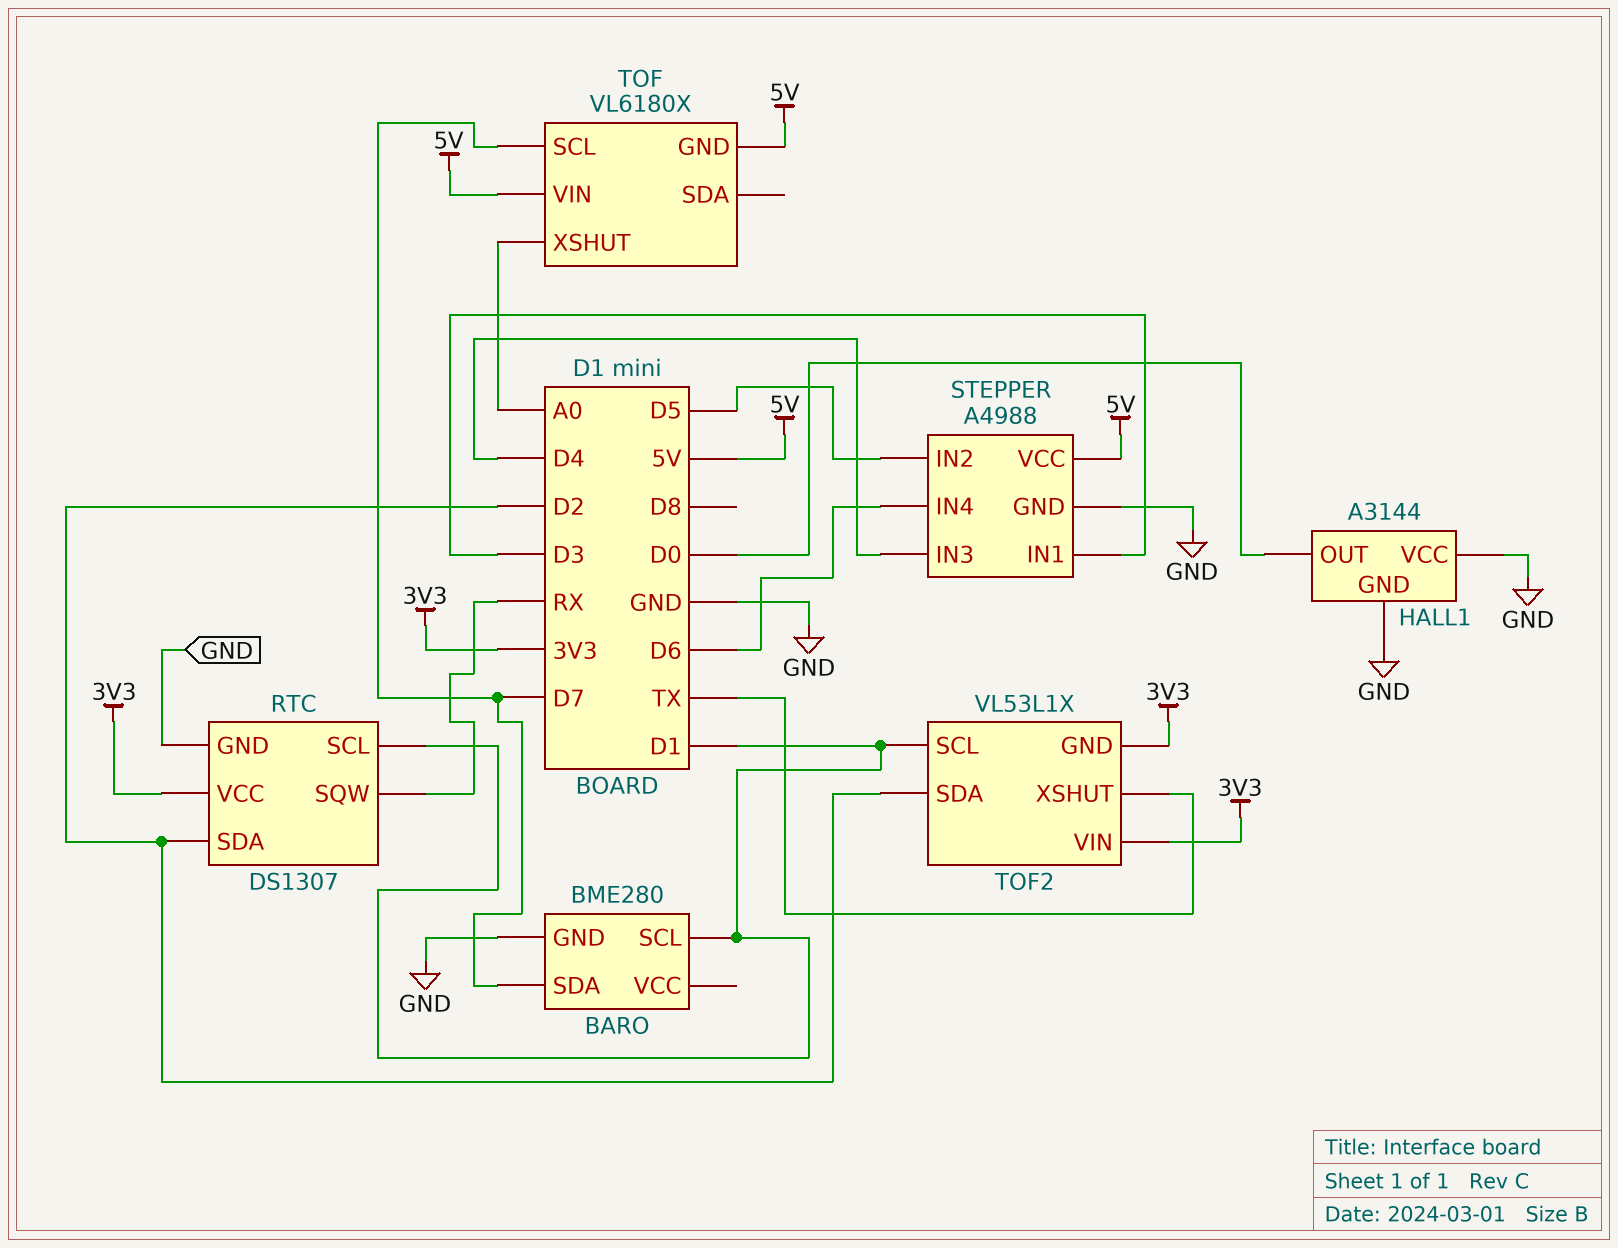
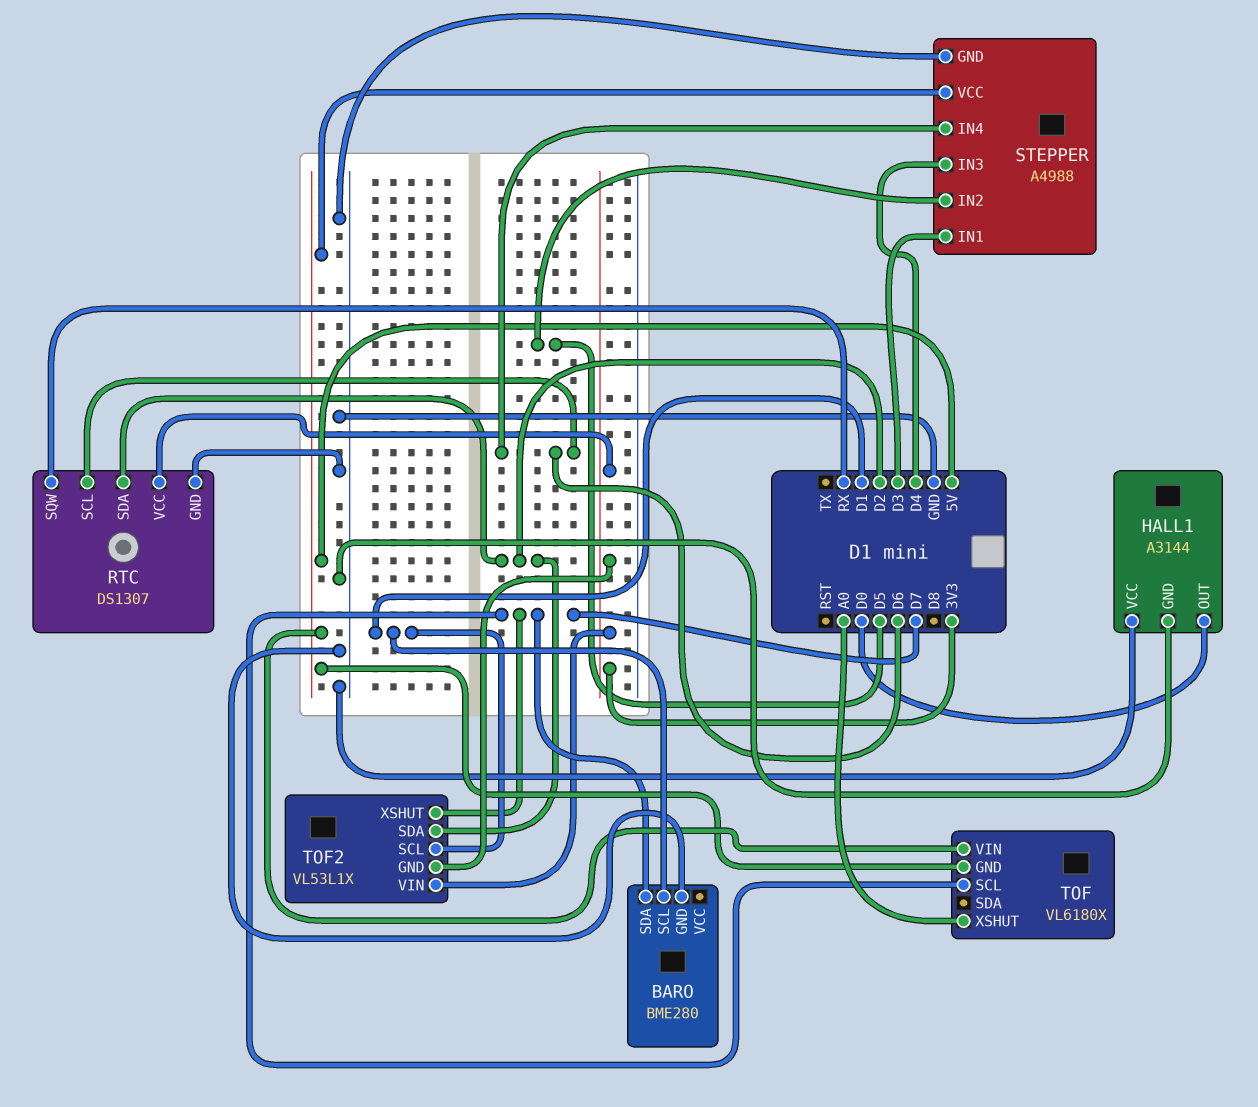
RTC pin SCL: D1 -> D6
TOF2 pin XSHUT: TX -> D7

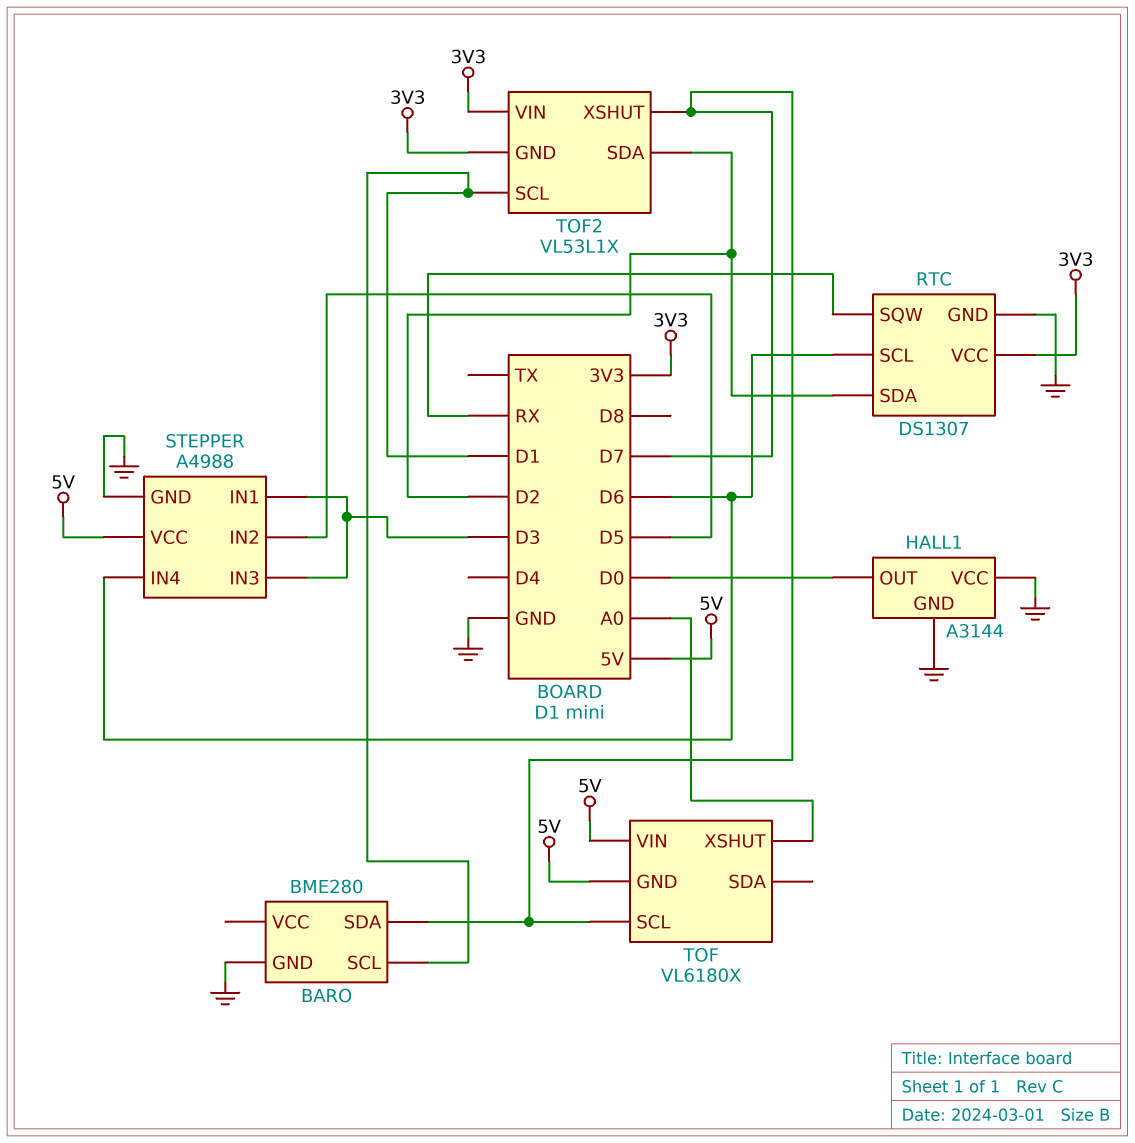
STEPPER pin IN3: D4 -> D3

